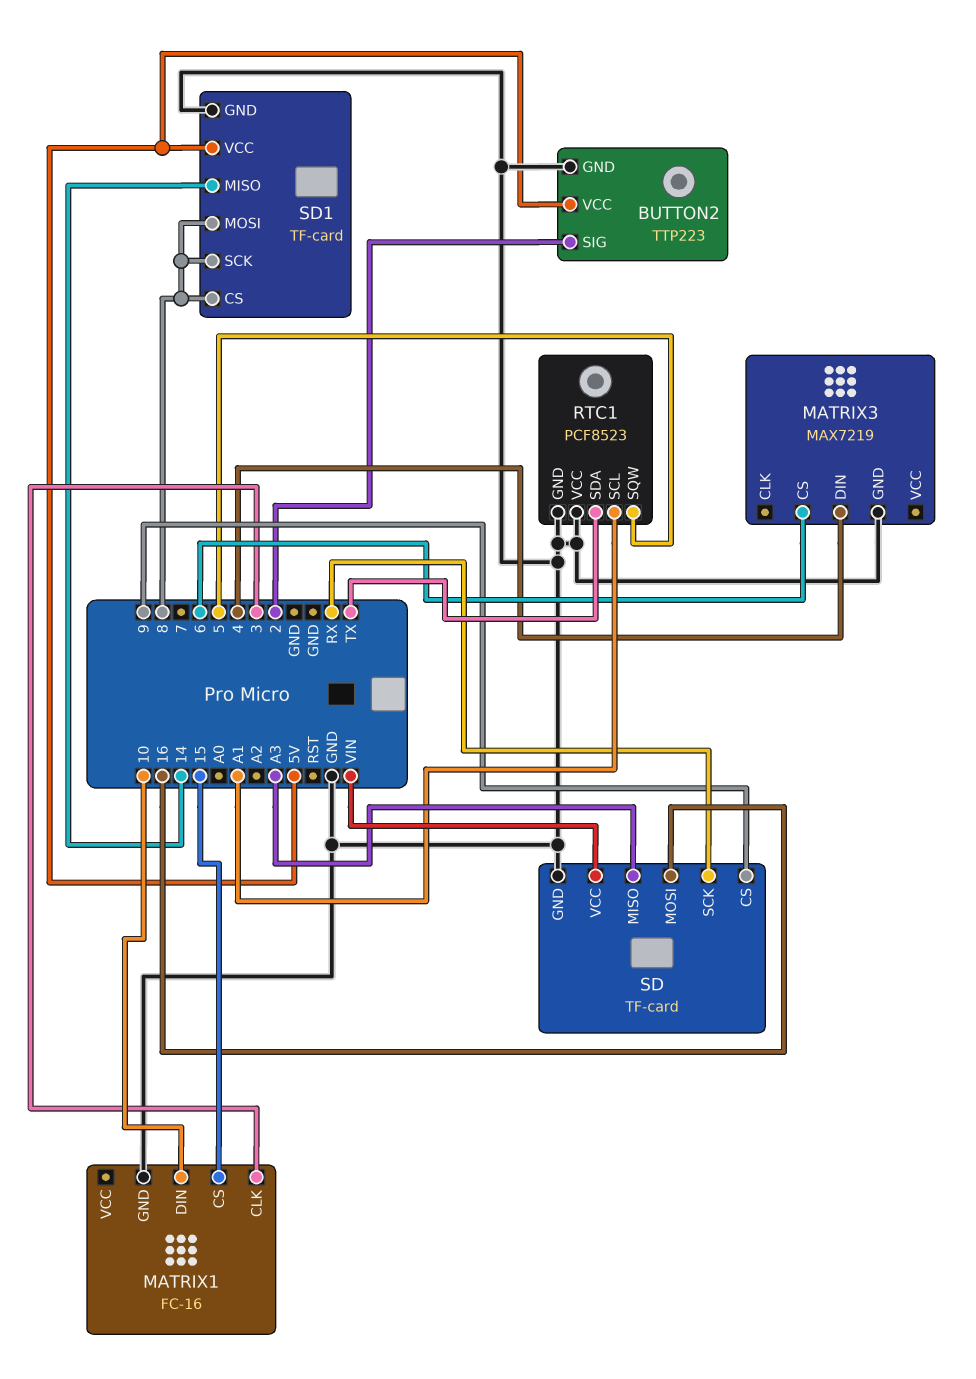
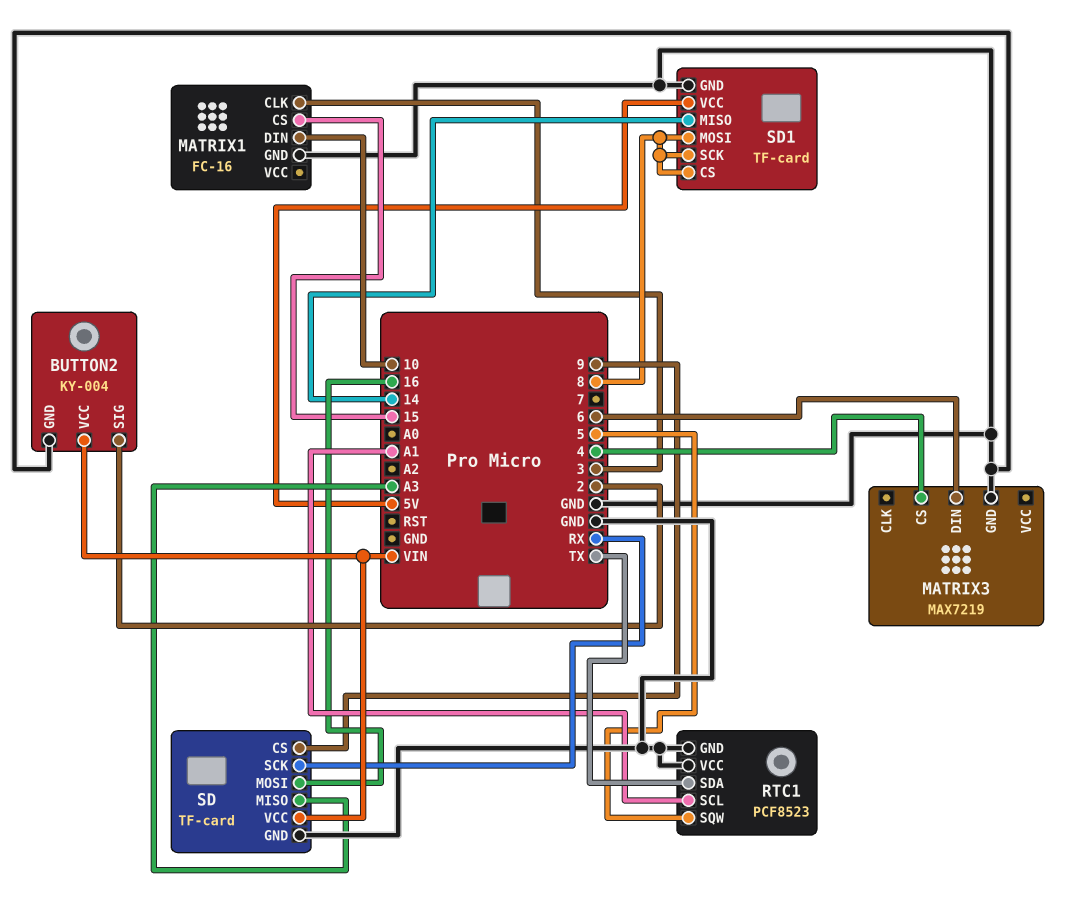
BUTTON2: TTP223 -> KY-004
BUTTON2 pin VCC: 5V -> VIN
MATRIX3 pin CS: 6 -> 4
MATRIX3 pin DIN: 4 -> 6

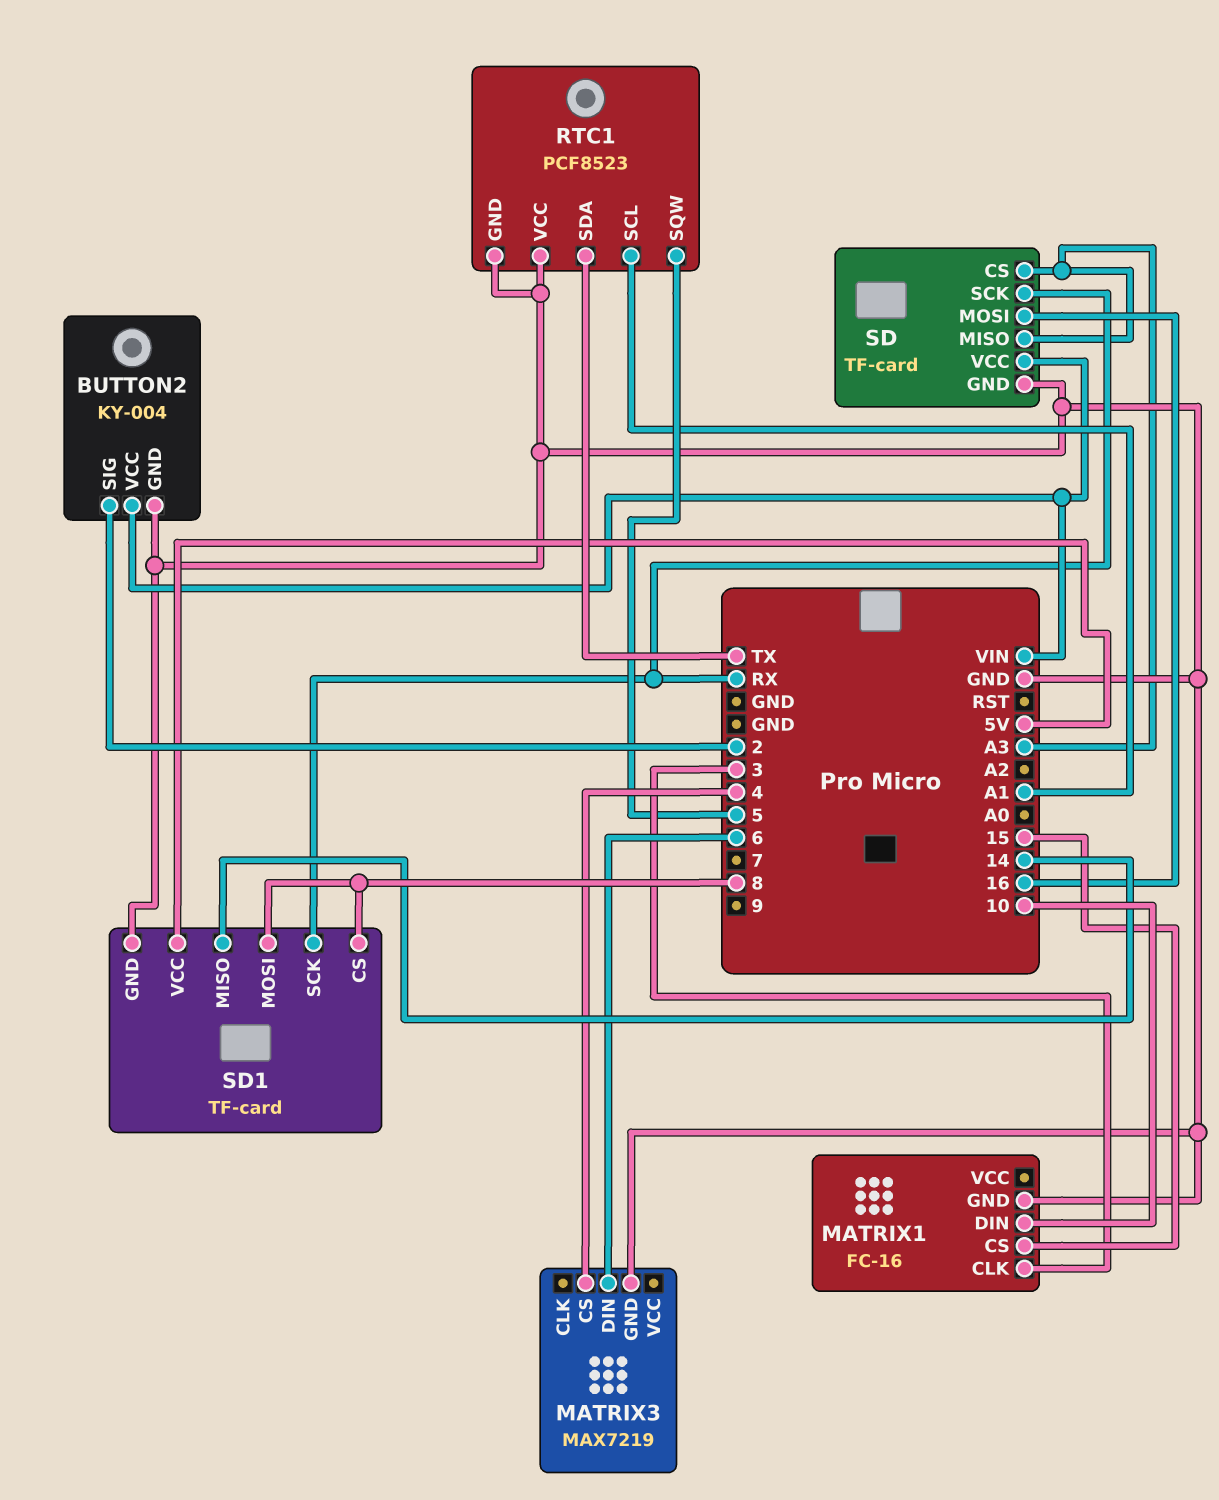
SD pin CS: 9 -> A3
SD1 pin SCK: 8 -> RX

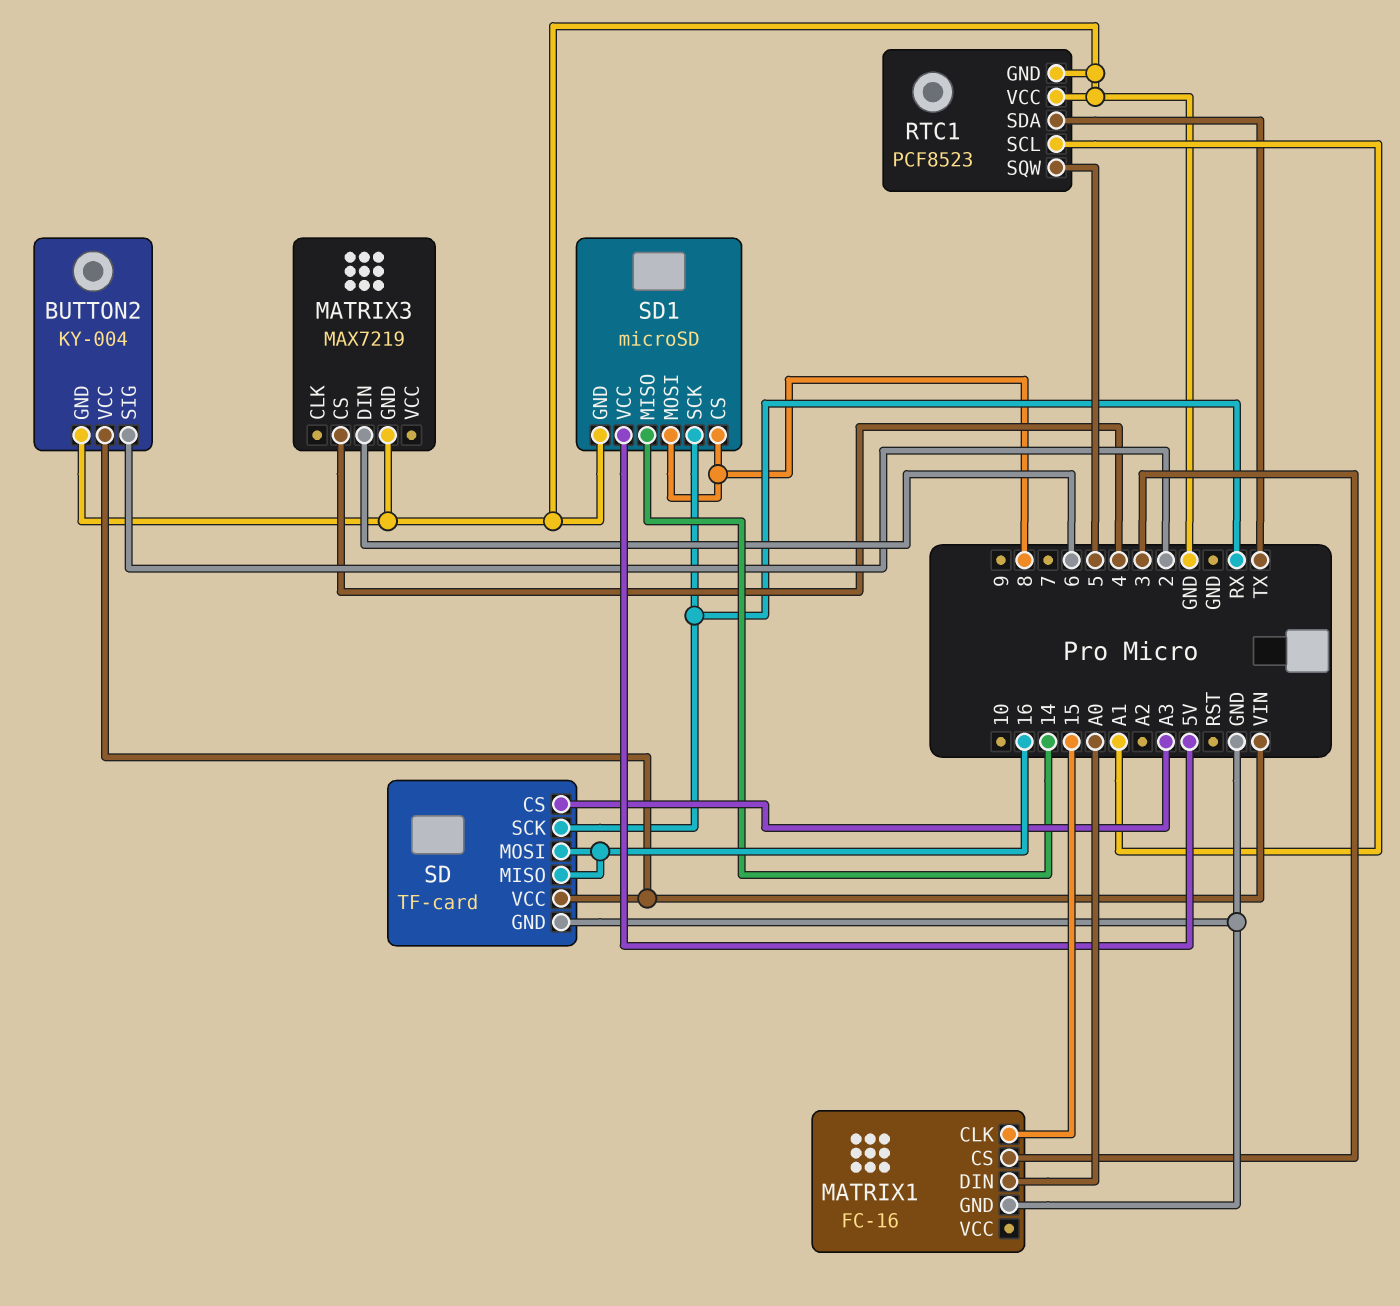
MATRIX1 pin CLK: 3 -> 15
MATRIX1 pin CS: 15 -> 3
MATRIX1 pin DIN: 10 -> A0
SD pin MISO: A3 -> 16
SD1: TF-card -> microSD

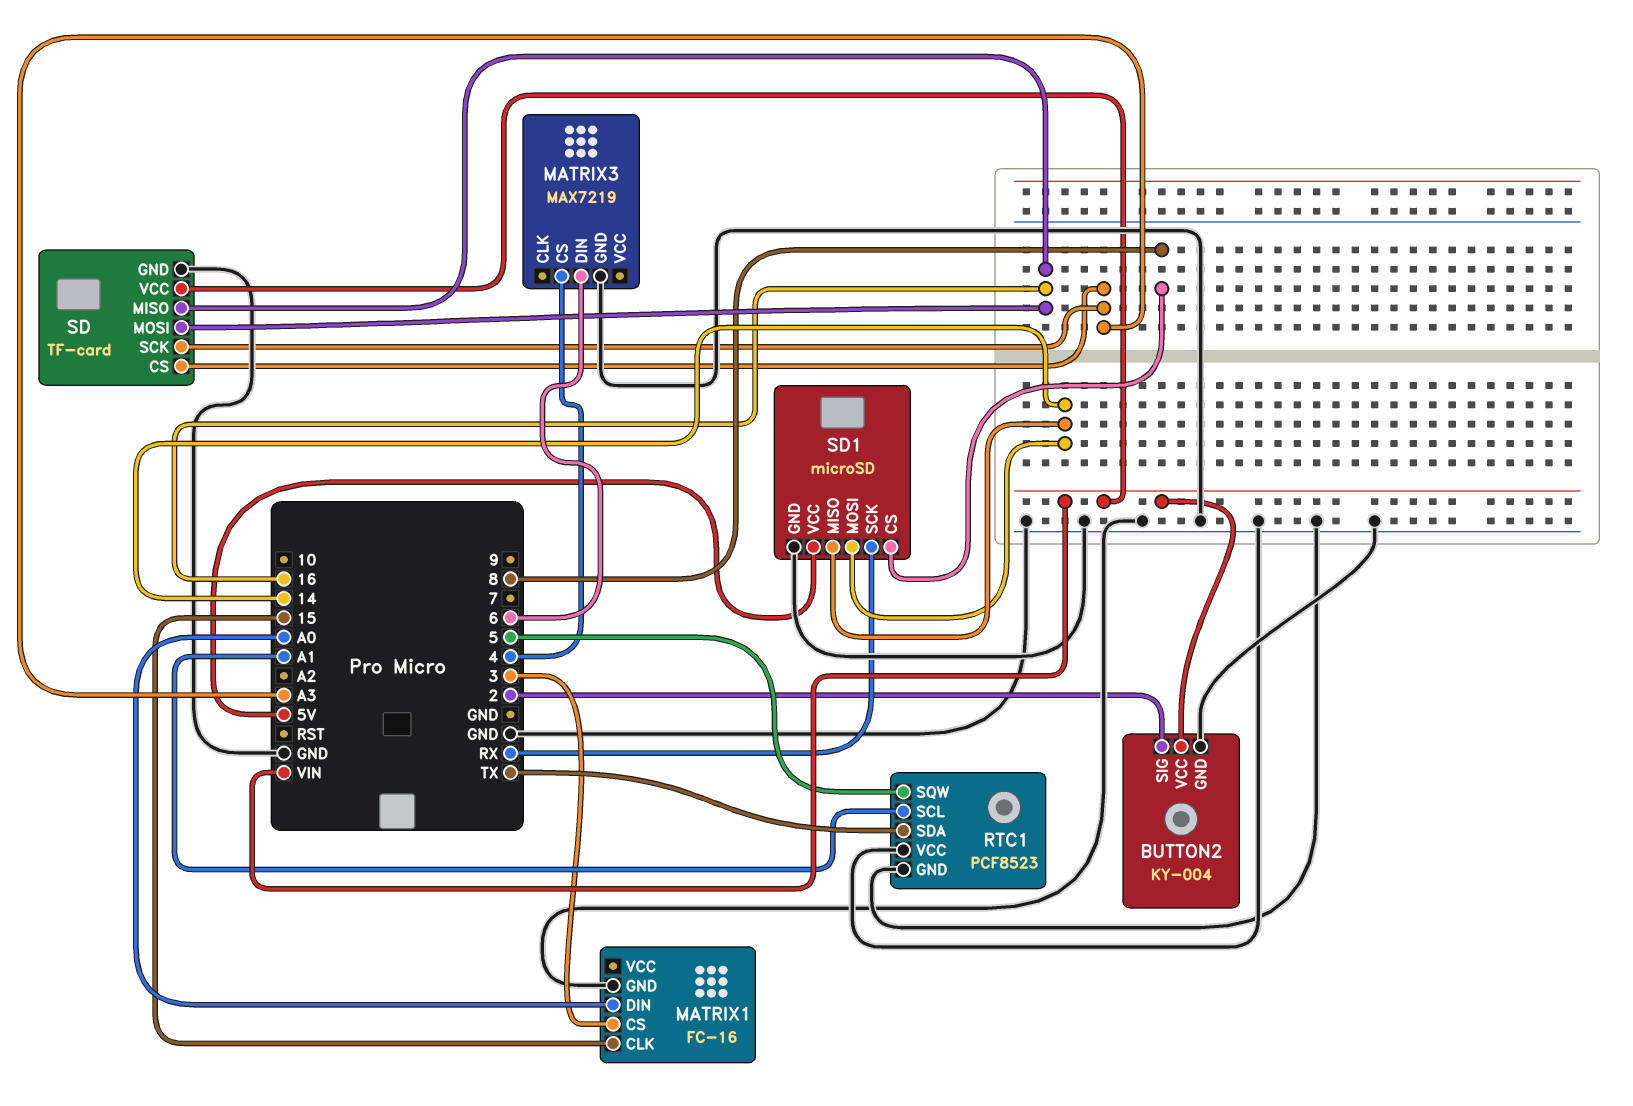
SD pin SCK: RX -> A3
SD1 pin MOSI: 8 -> 14

